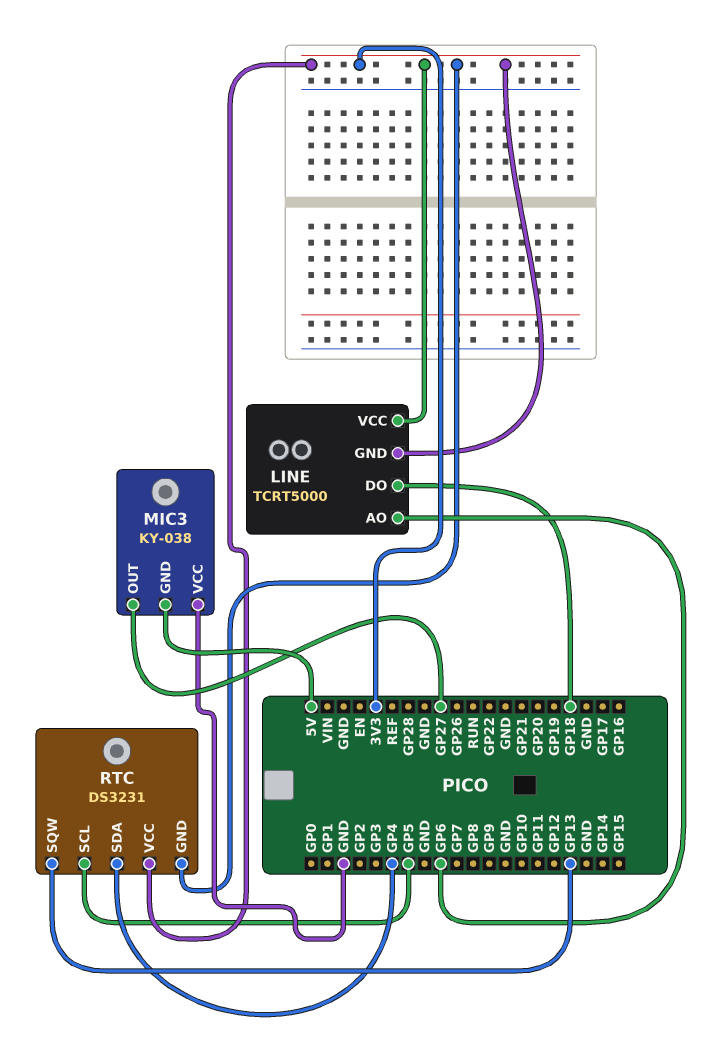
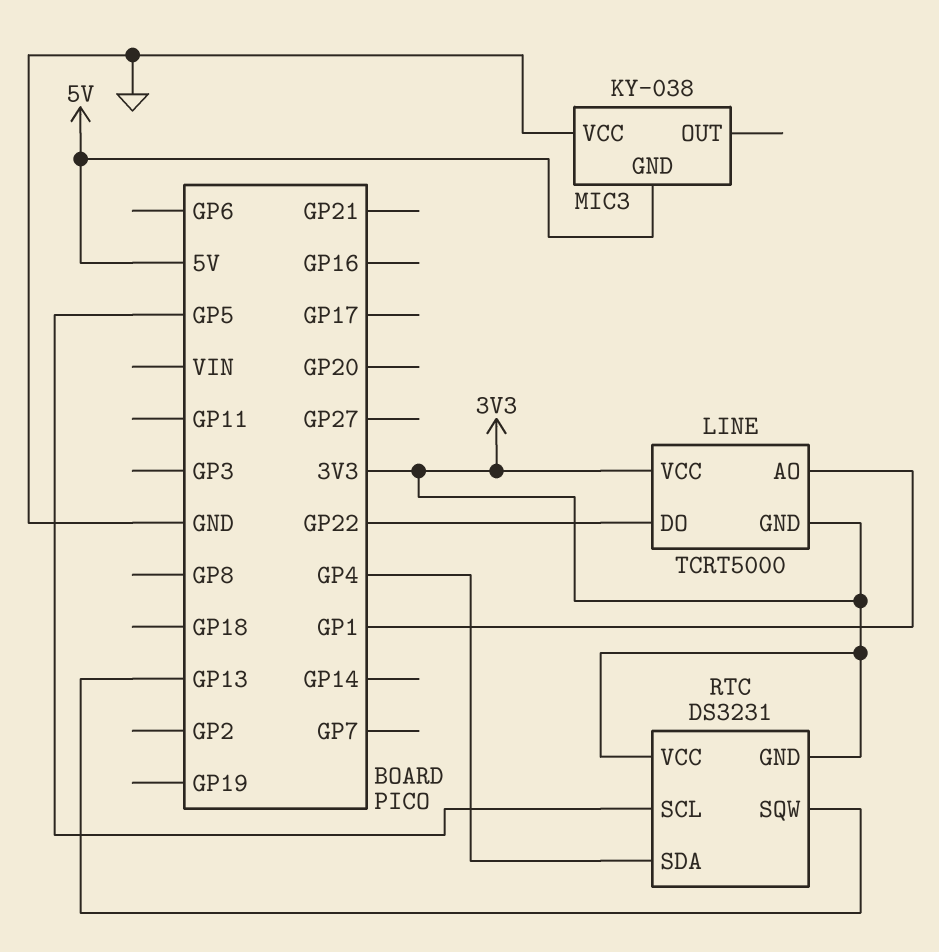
LINE pin AO: GP6 -> GP1
LINE pin DO: GP18 -> GP22
MIC3 pin OUT: GP27 -> none

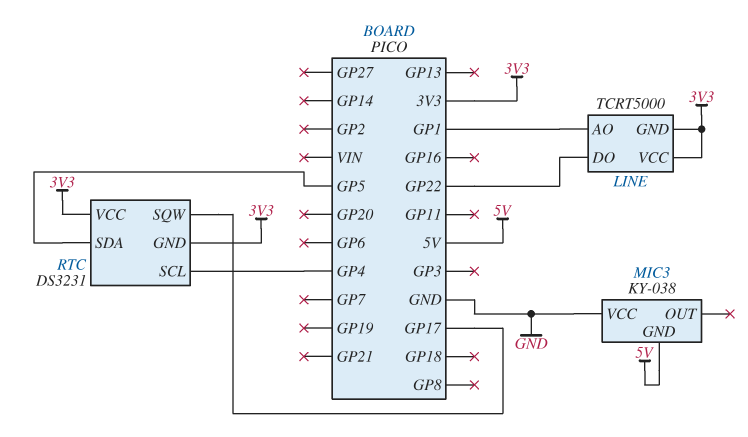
RTC pin SCL: GP5 -> GP4
RTC pin SDA: GP4 -> GP5
RTC pin SQW: GP13 -> GP17

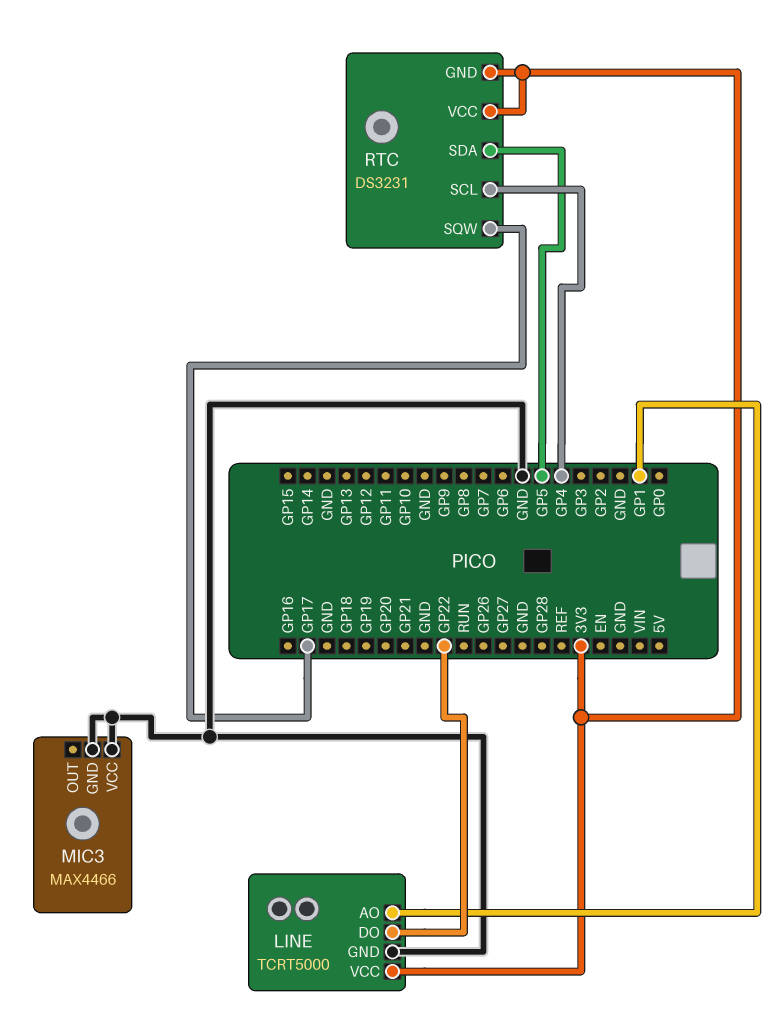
LINE pin GND: 3V3 -> GND
MIC3: KY-038 -> MAX4466
MIC3 pin GND: 5V -> GND

